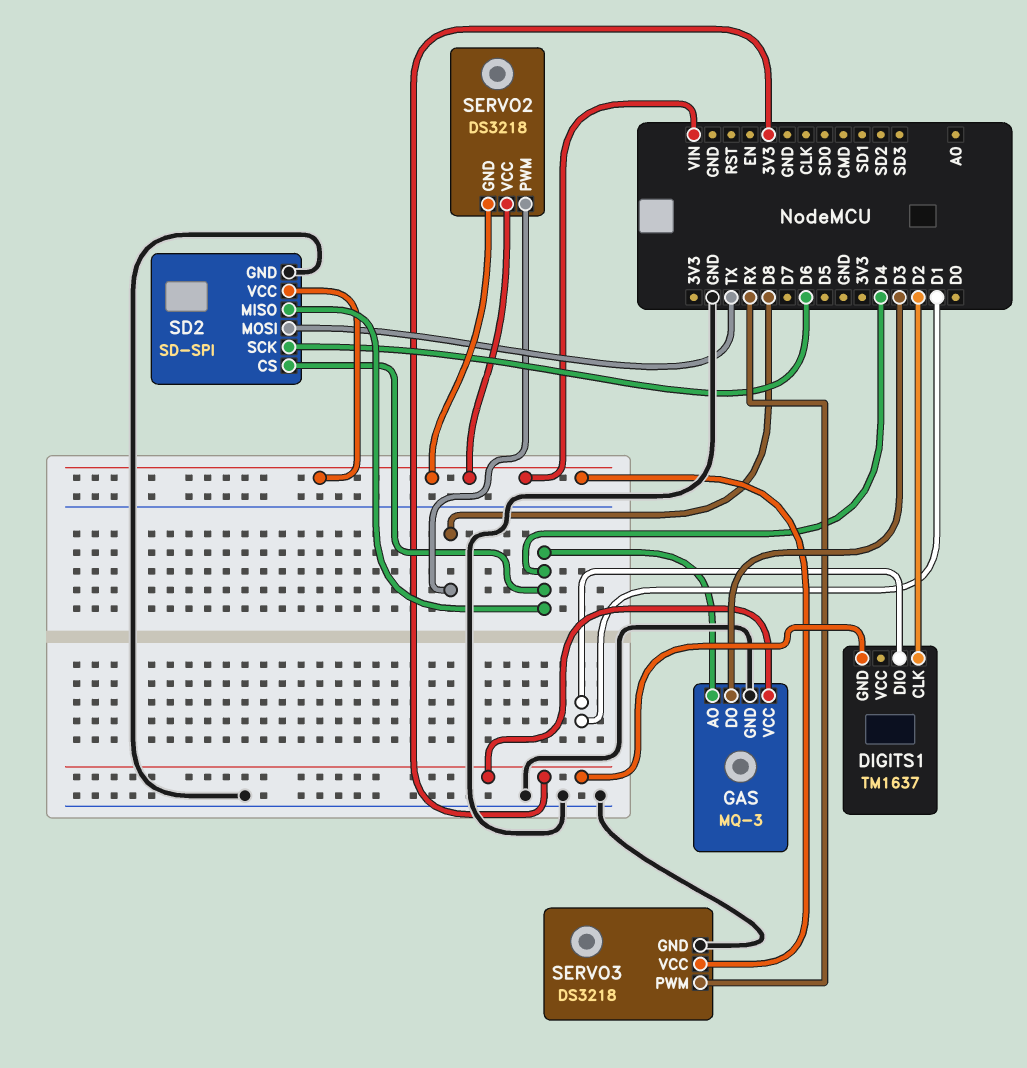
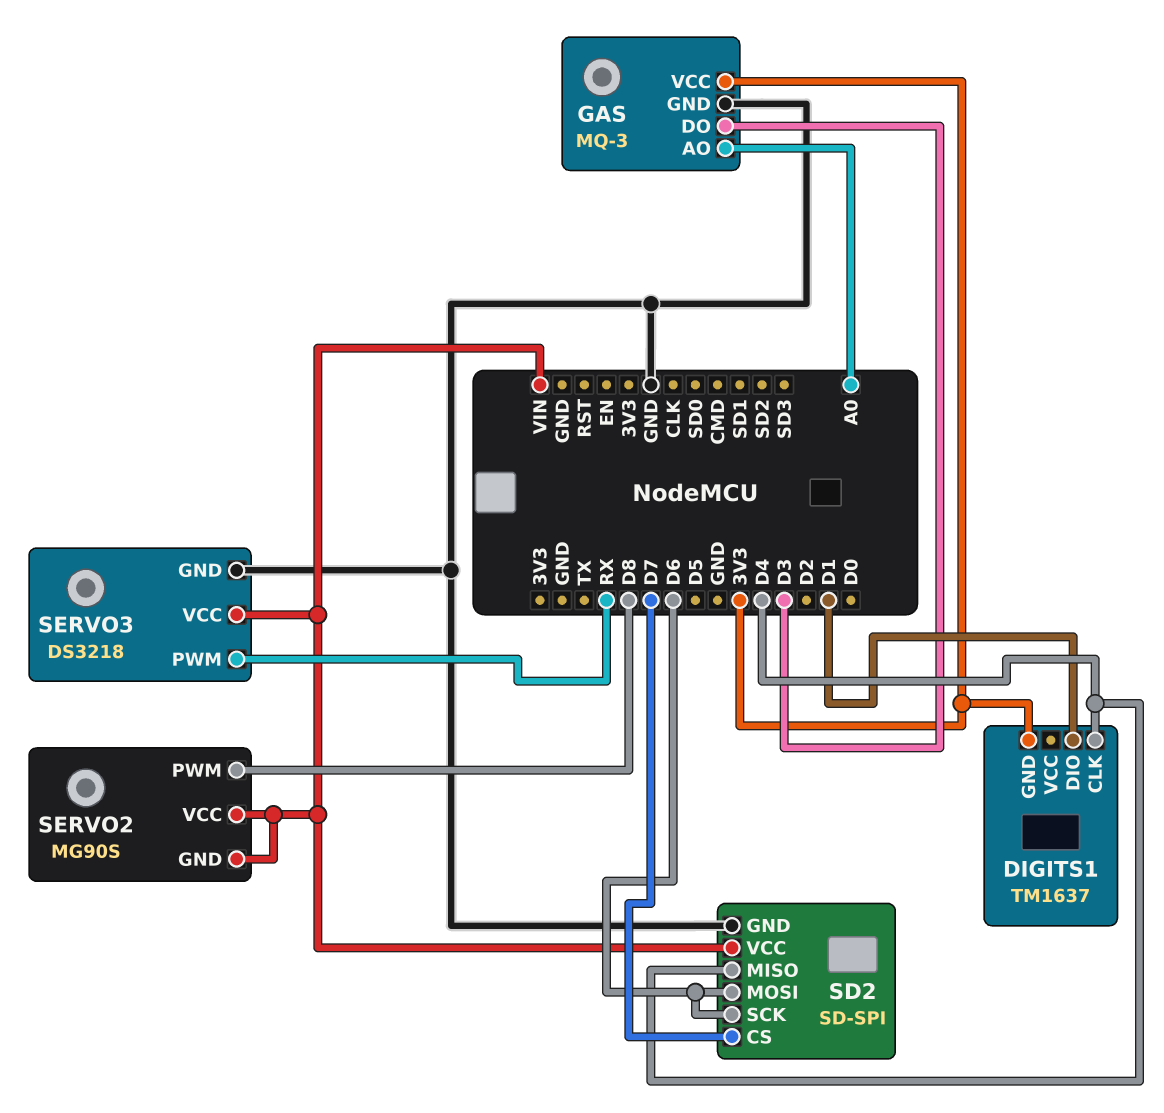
DIGITS1 pin CLK: D2 -> D4
GAS pin AO: D4 -> A0
SD2 pin CS: D4 -> D7
SD2 pin MOSI: TX -> D6
SERVO2: DS3218 -> MG90S

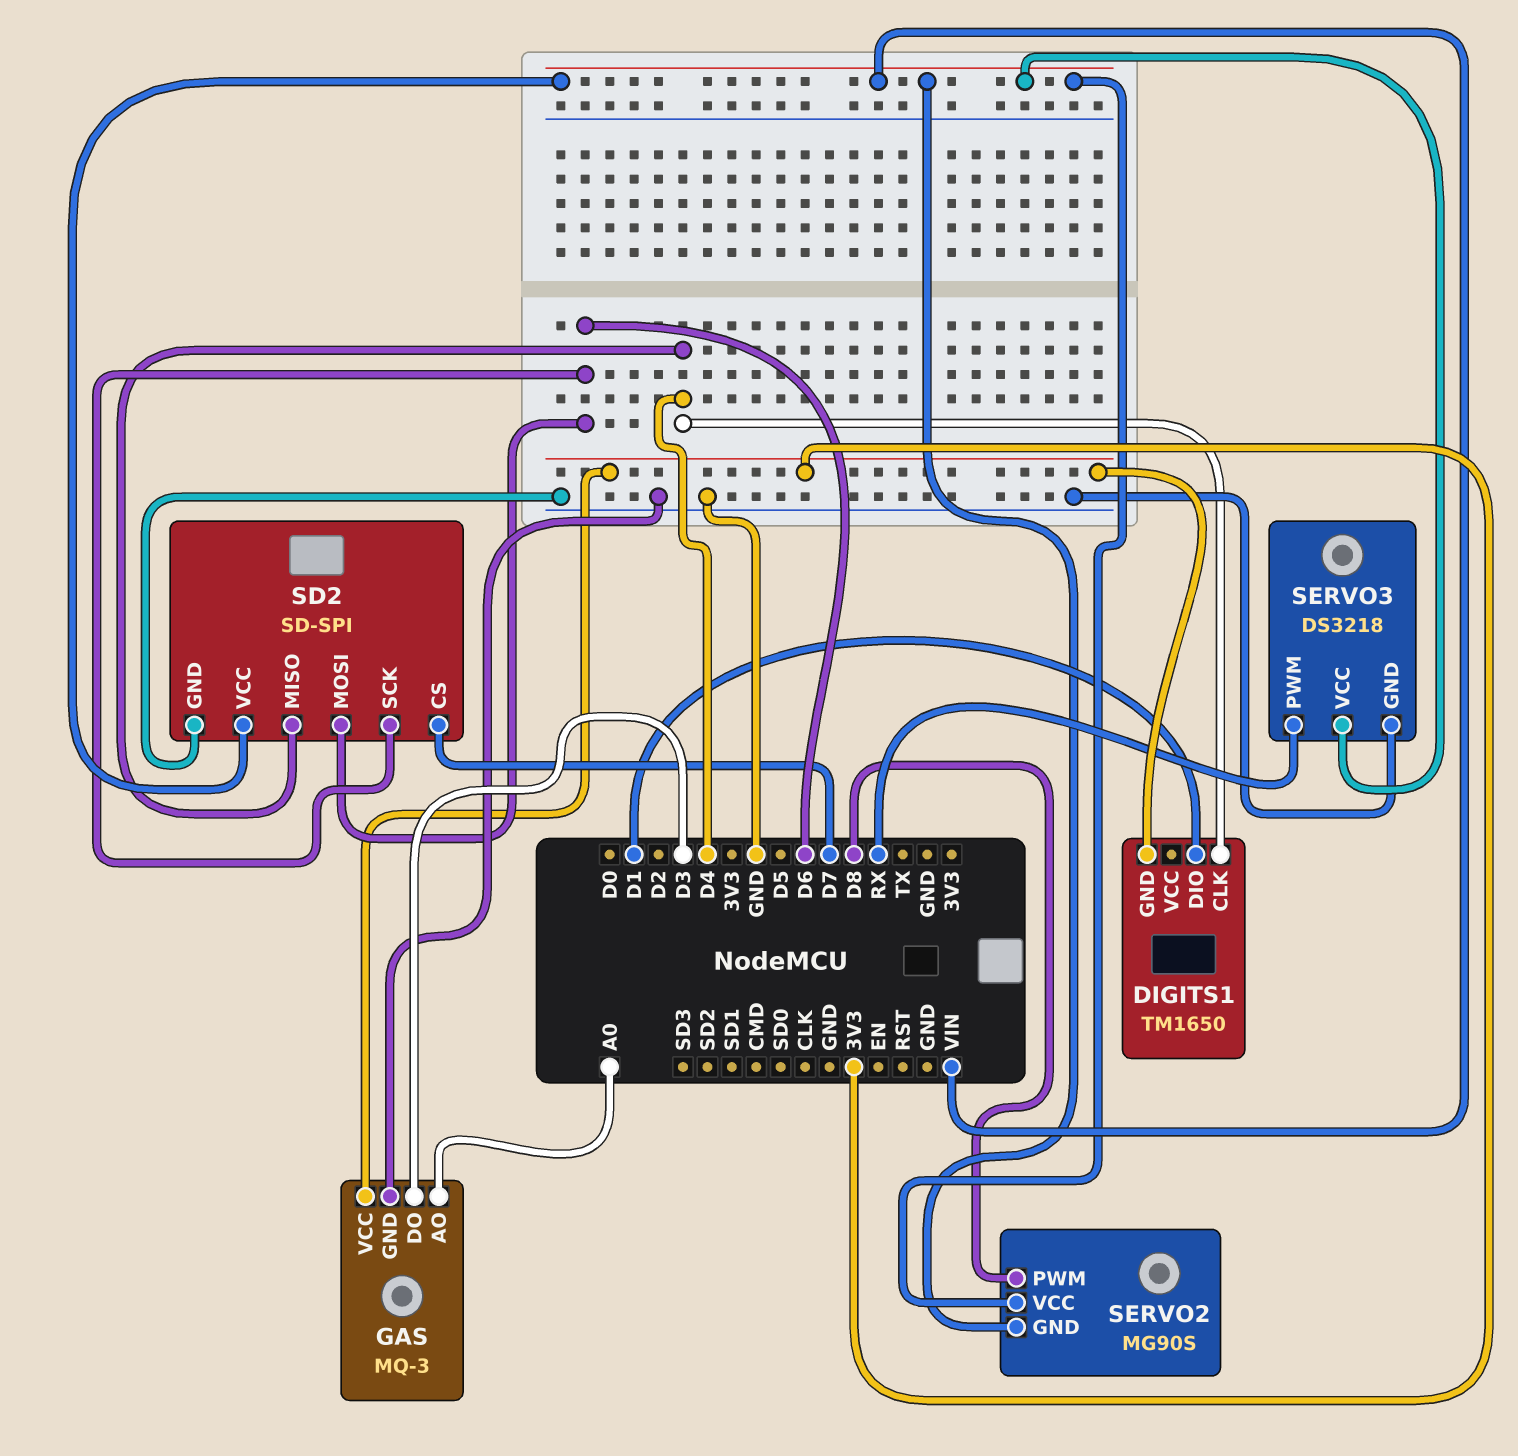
DIGITS1: TM1637 -> TM1650

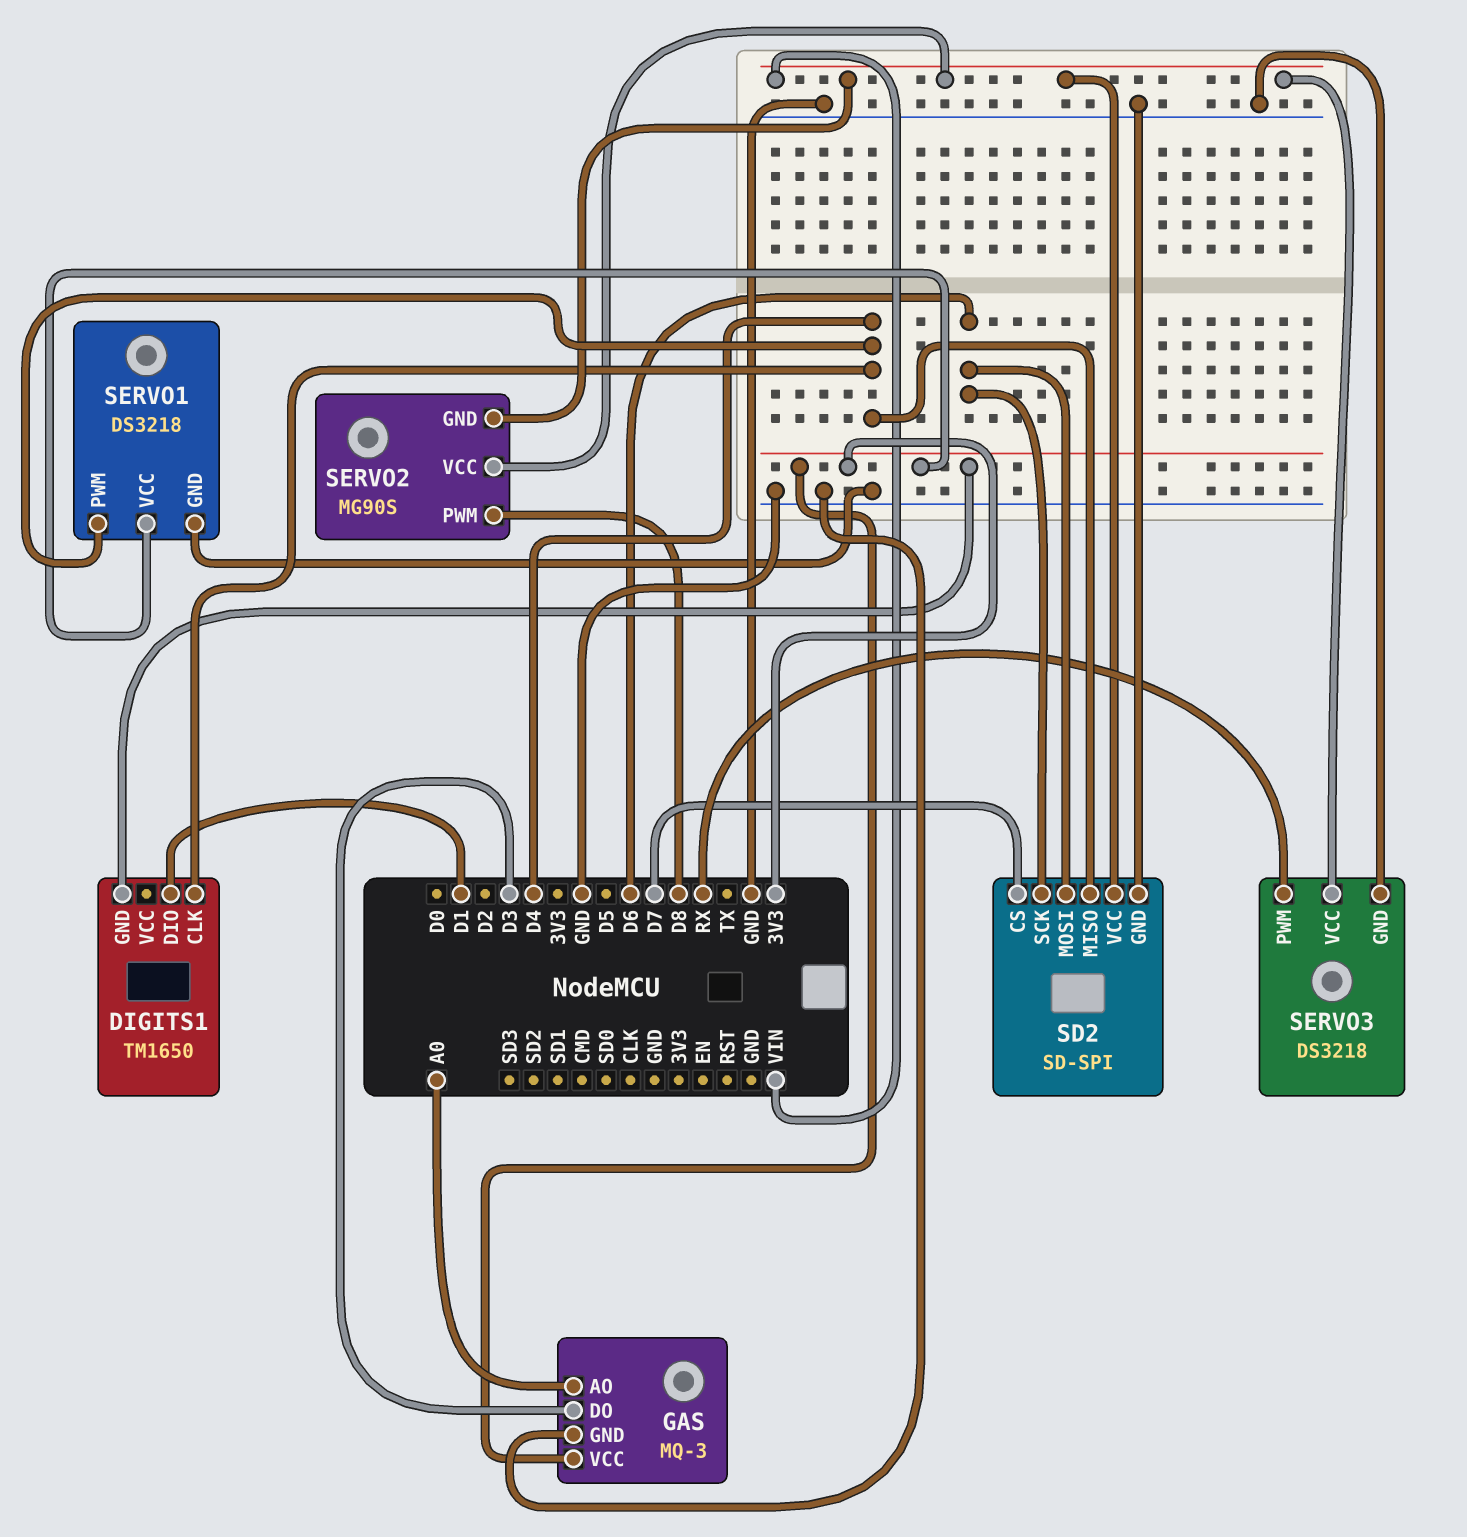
SERVO1: none -> DS3218
SERVO1 pin GND: none -> GND
SERVO1 pin PWM: none -> D4
SERVO1 pin VCC: none -> 3V3

